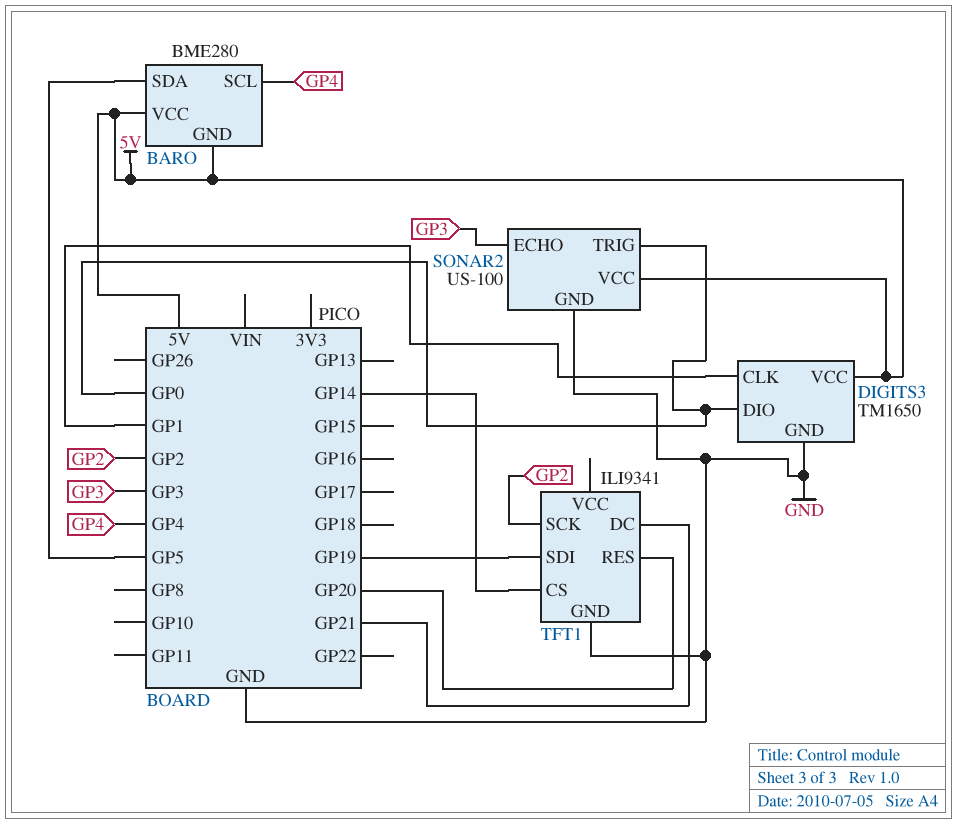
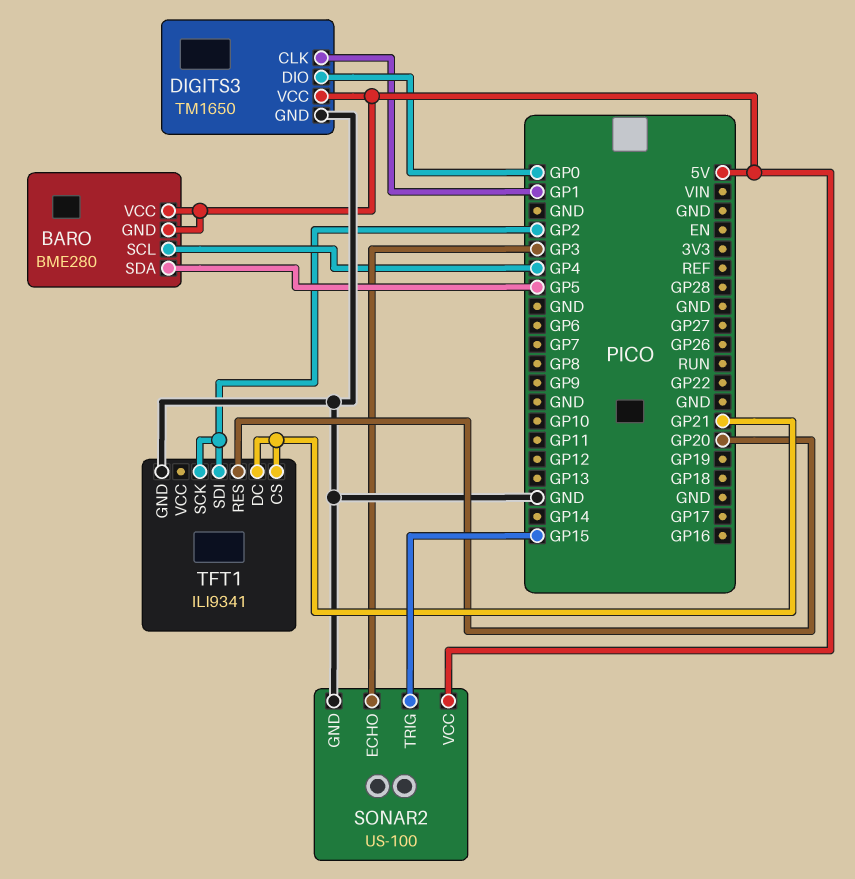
SONAR2 pin TRIG: GP0 -> GP15
TFT1 pin CS: GP14 -> GP21
TFT1 pin SDI: GP19 -> GP2

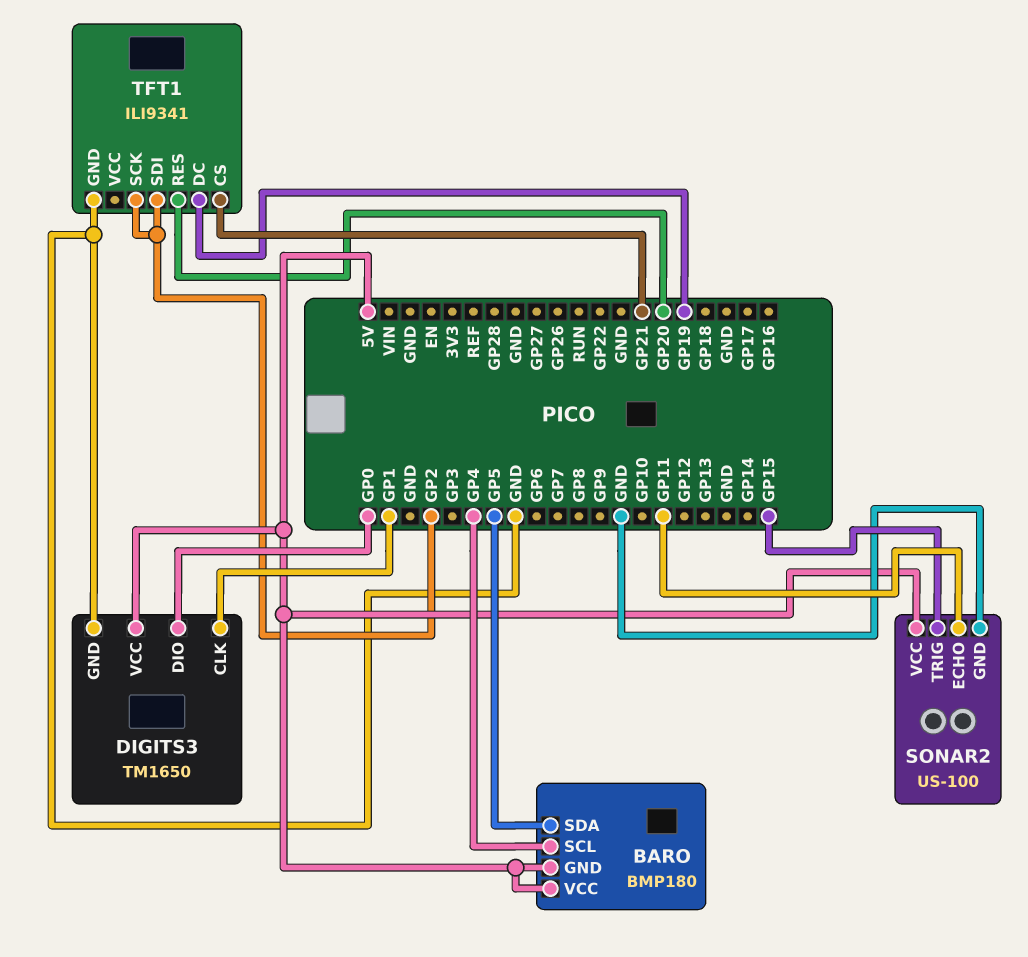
BARO: BME280 -> BMP180
SONAR2 pin ECHO: GP3 -> GP11
TFT1 pin DC: GP21 -> GP19

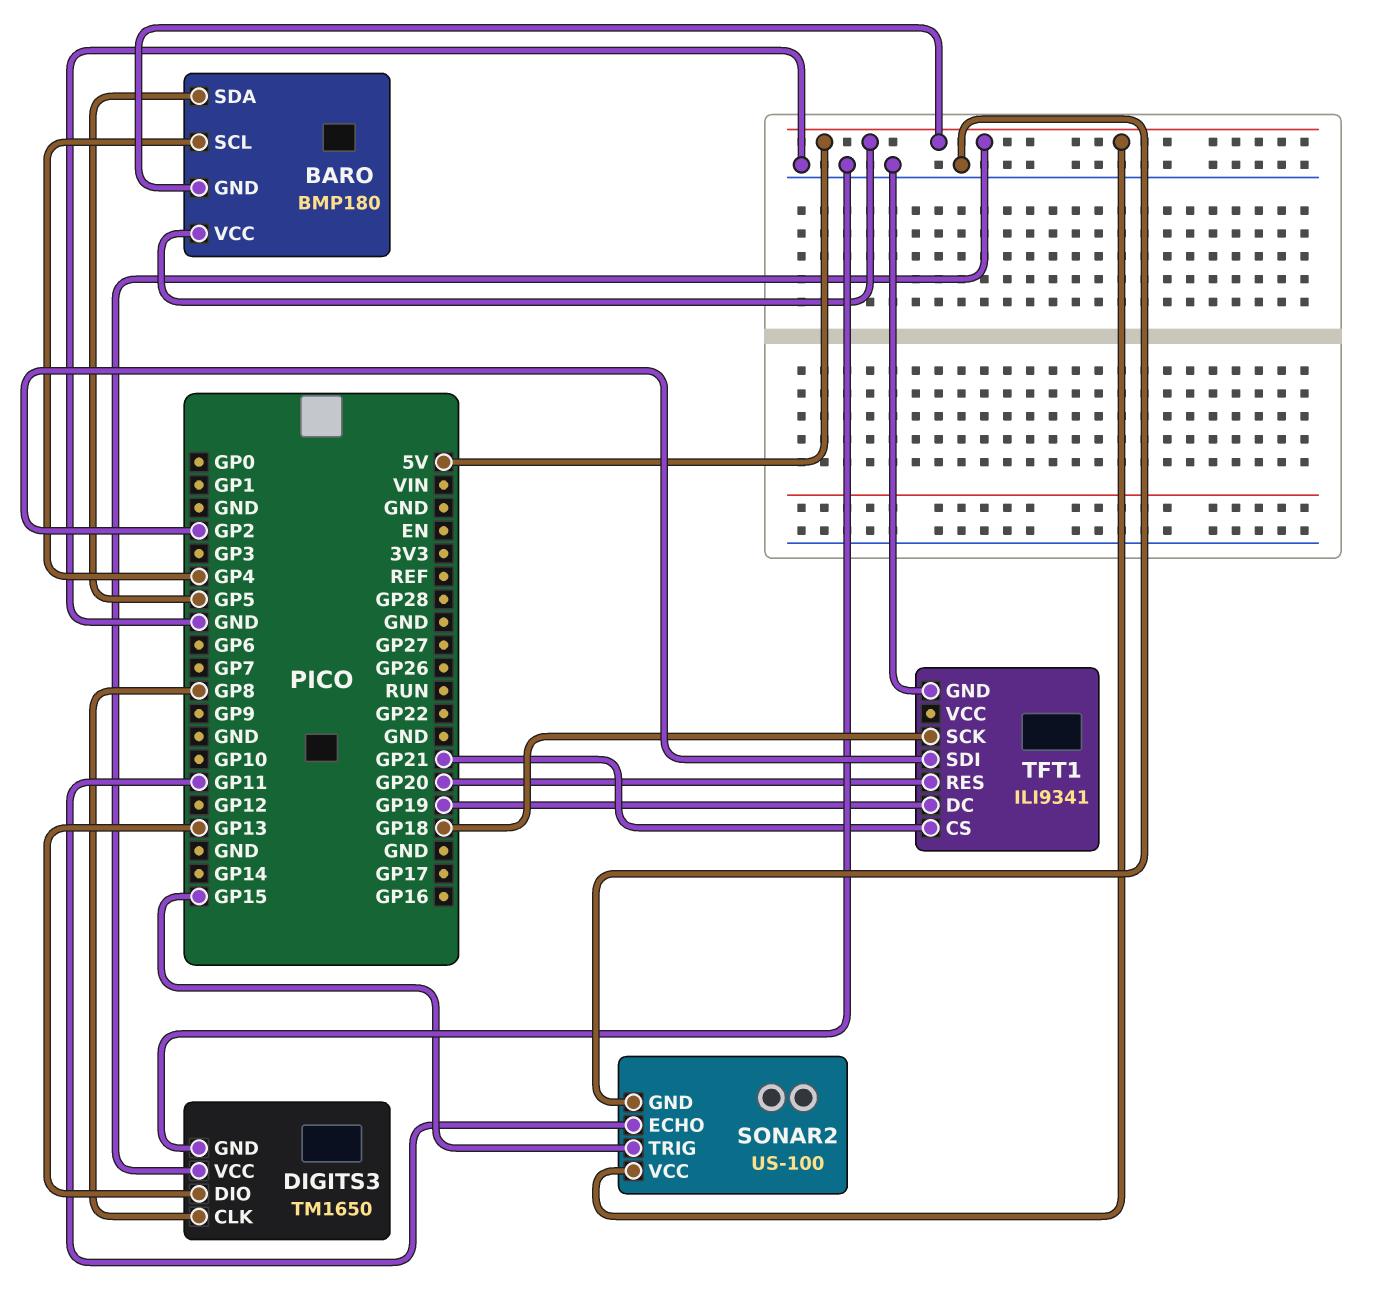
DIGITS3 pin CLK: GP1 -> GP8
DIGITS3 pin DIO: GP0 -> GP13
TFT1 pin SCK: GP2 -> GP18

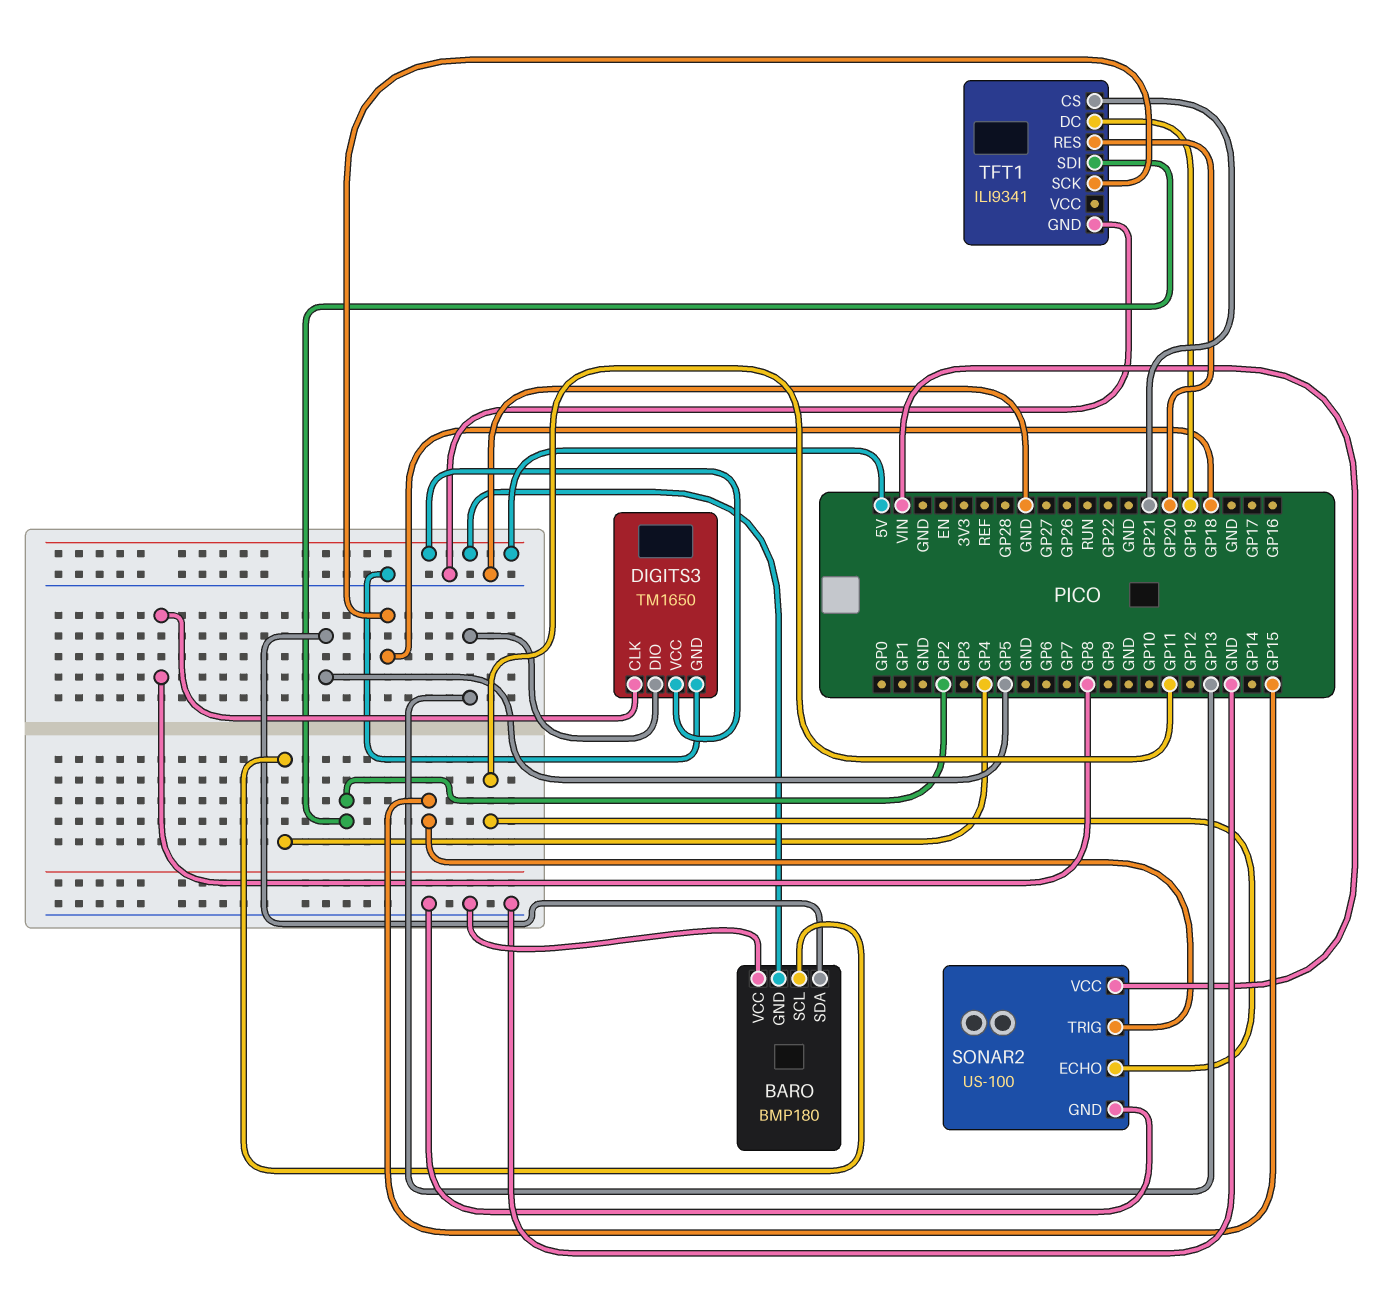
BARO pin VCC: 5V -> GND
SONAR2 pin VCC: 5V -> VIN

